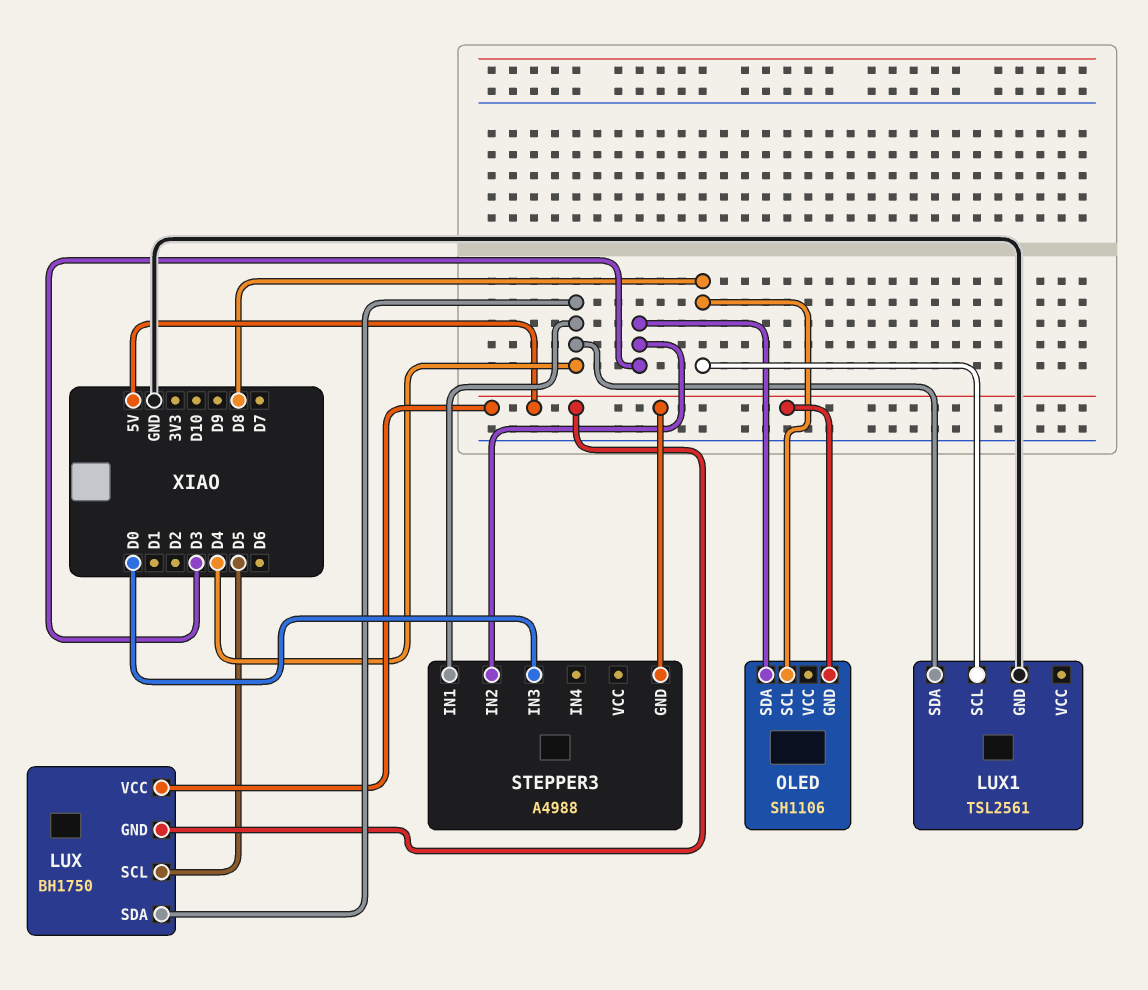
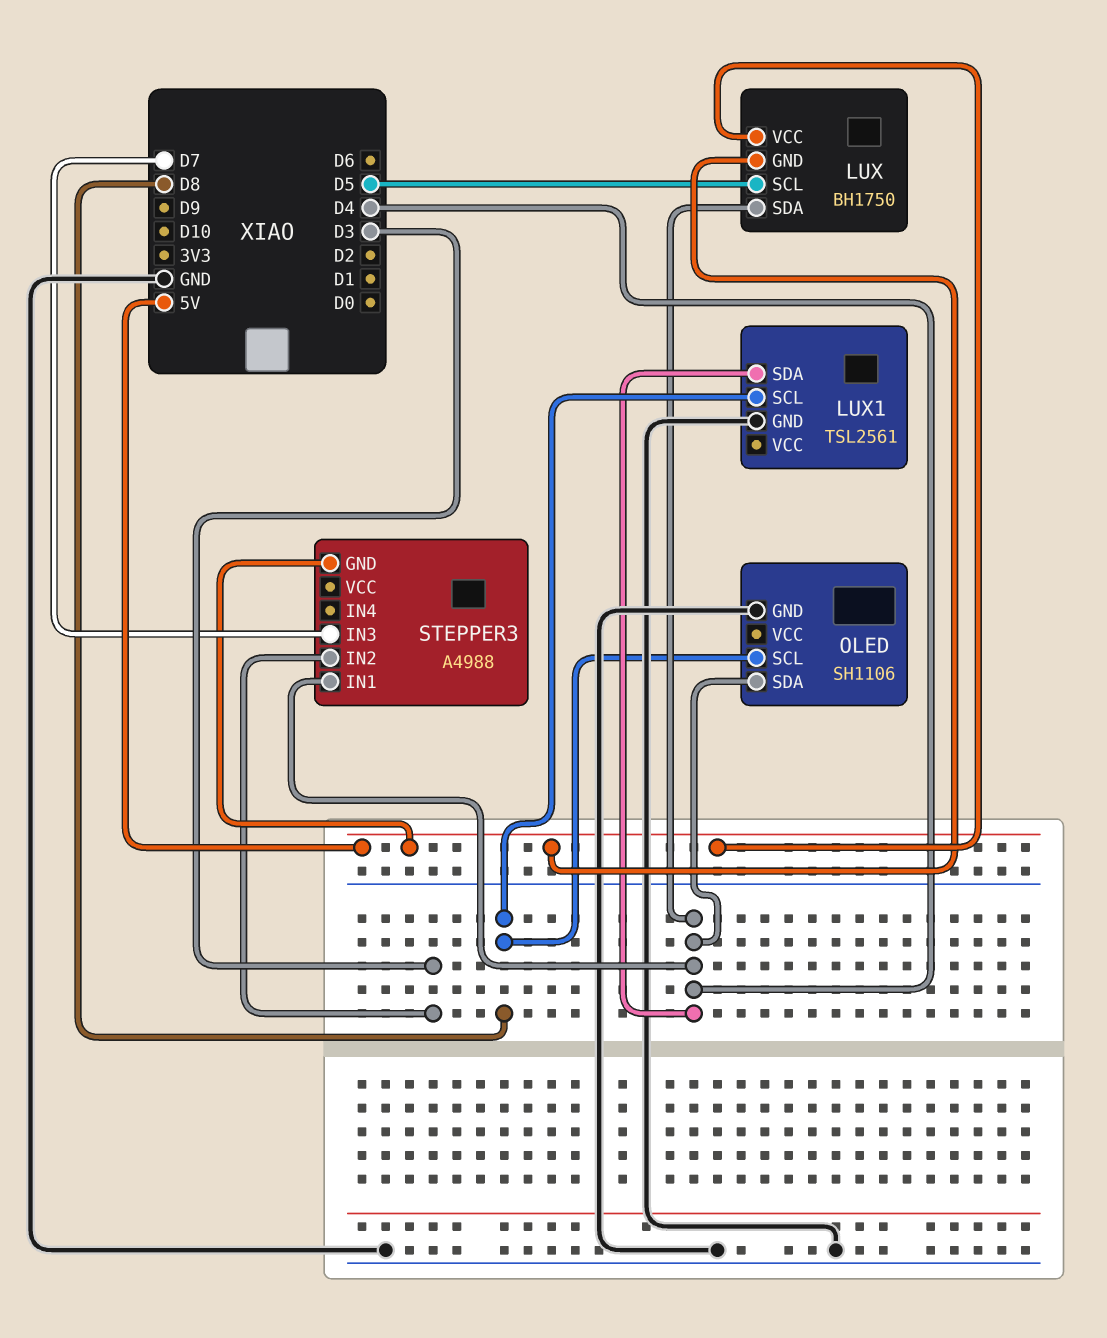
OLED pin GND: 5V -> GND
OLED pin SDA: D3 -> D4
STEPPER3 pin IN3: D0 -> D7

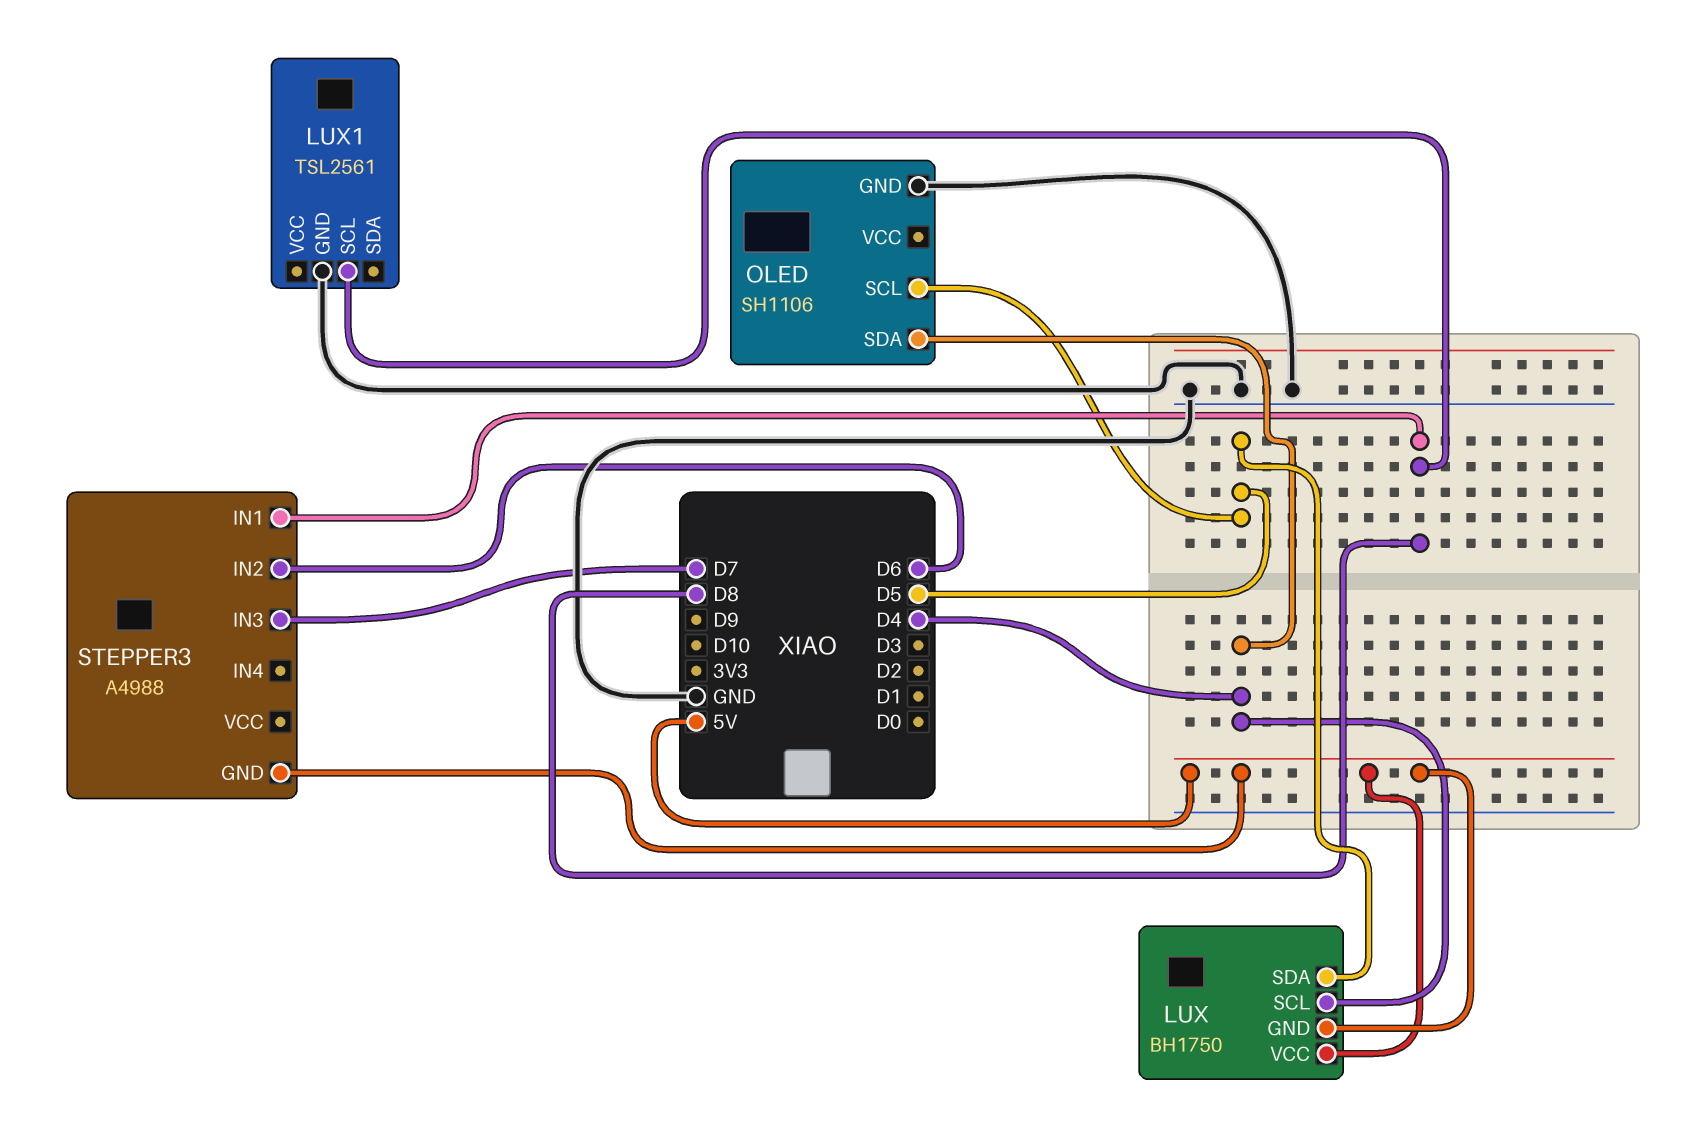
LUX pin SCL: D5 -> D4
LUX pin SDA: D4 -> D5
LUX1 pin SDA: D4 -> none
OLED pin SCL: D8 -> D5
STEPPER3 pin IN1: D4 -> D8
STEPPER3 pin IN2: D3 -> D6

